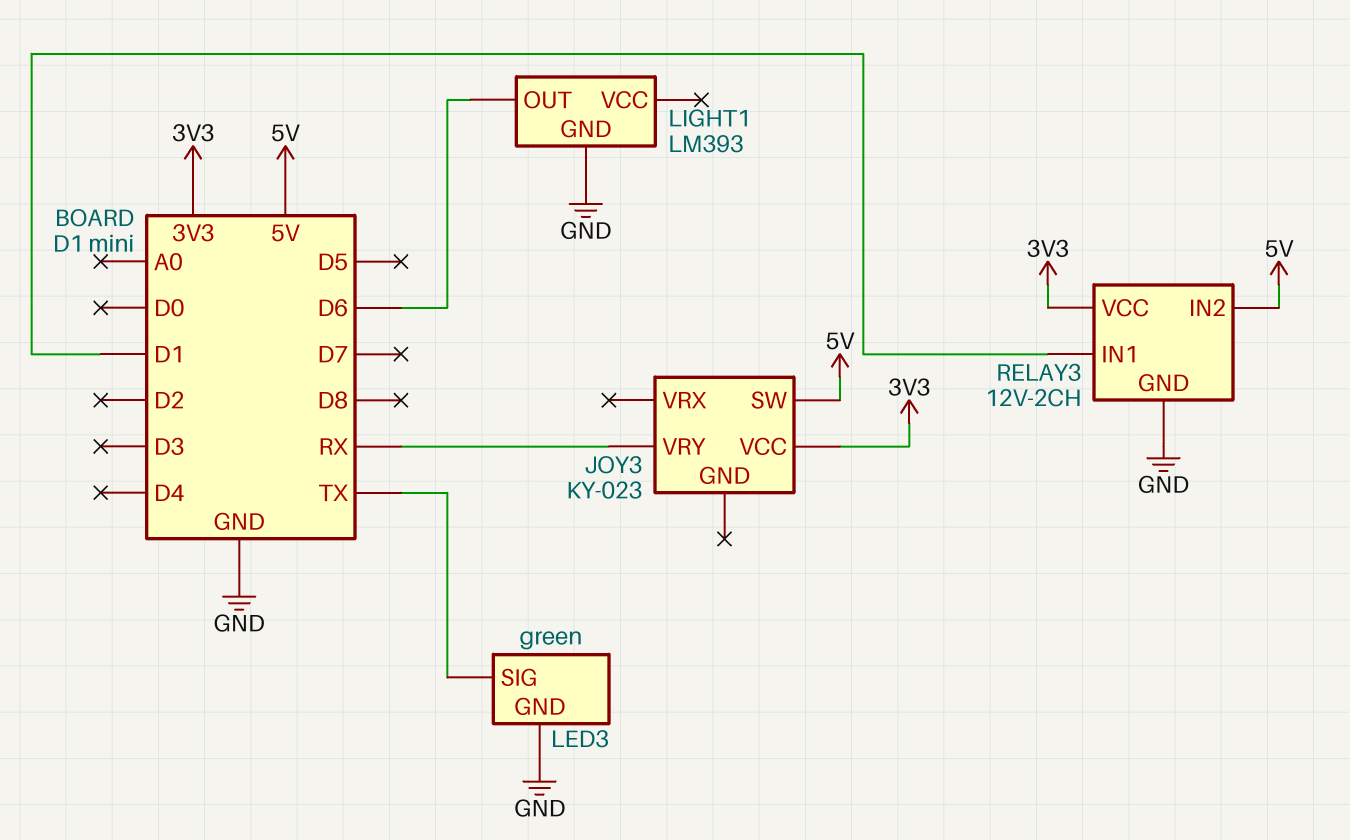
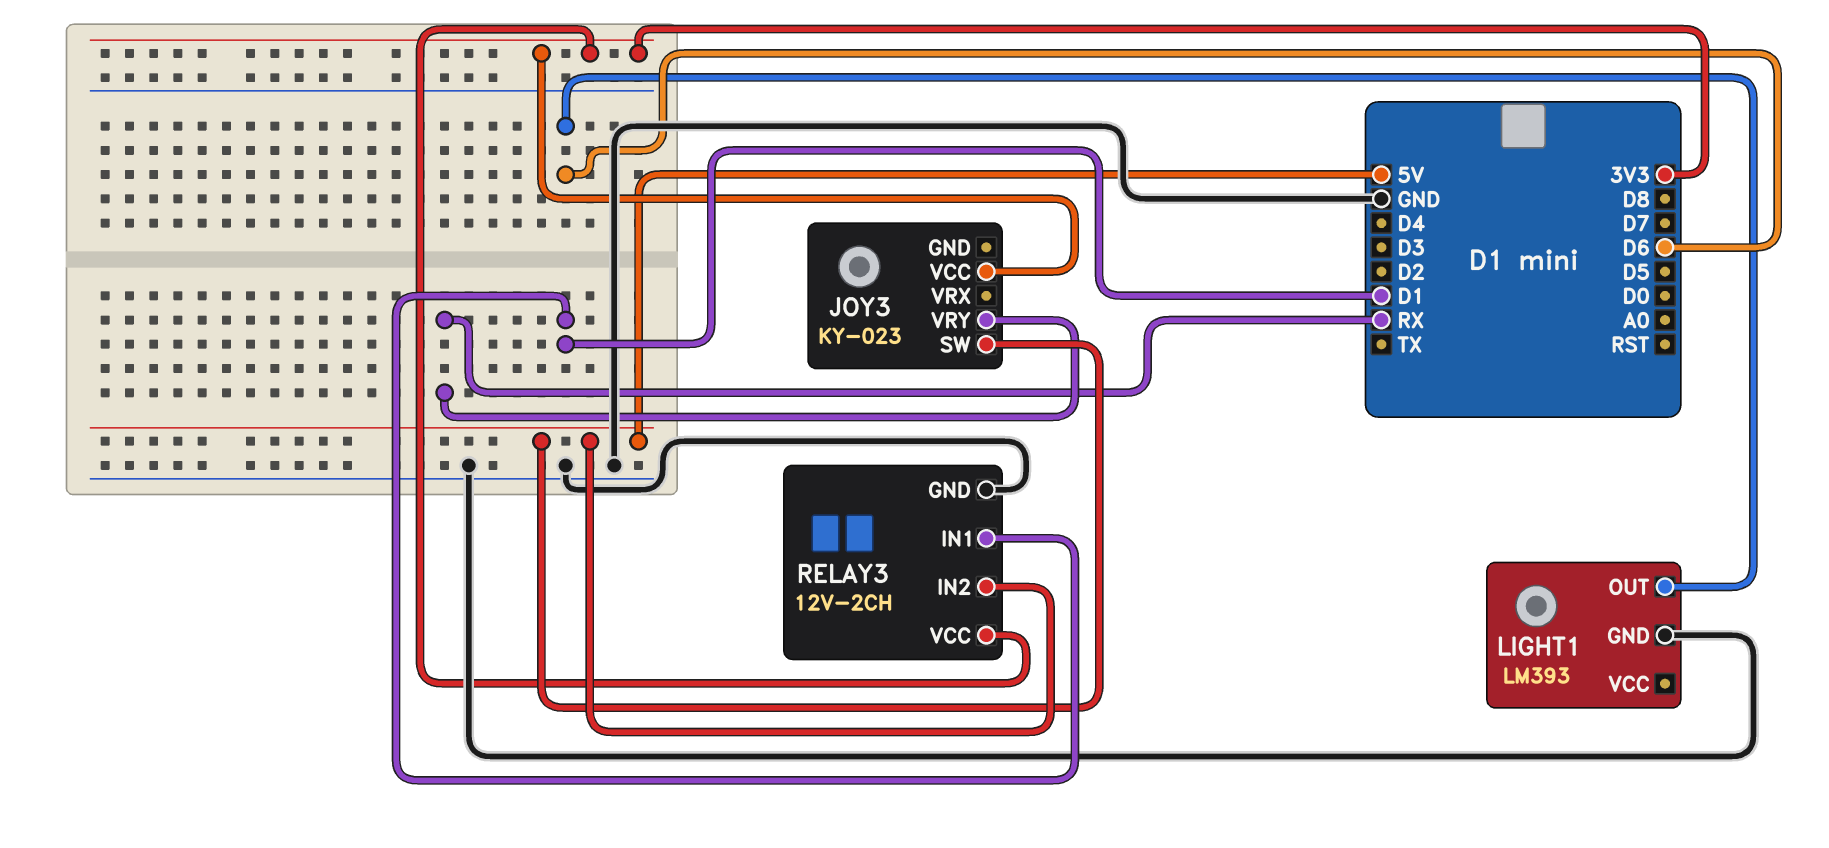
LED3: green -> none
LED3 pin GND: GND -> none
LED3 pin SIG: TX -> none

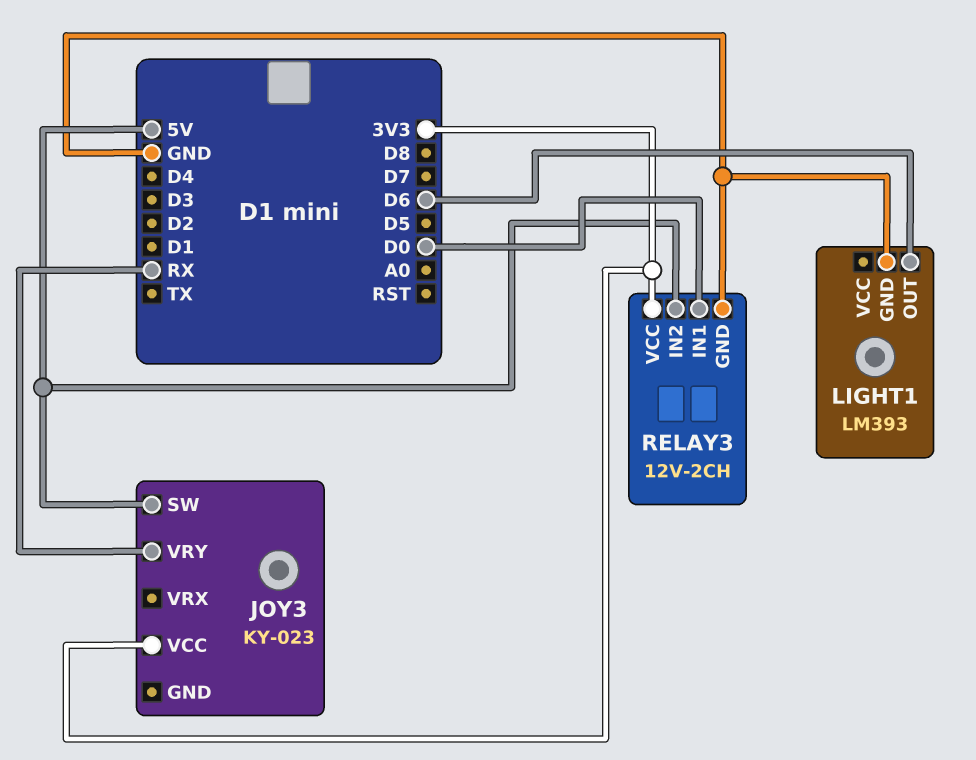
RELAY3 pin IN1: D1 -> D0

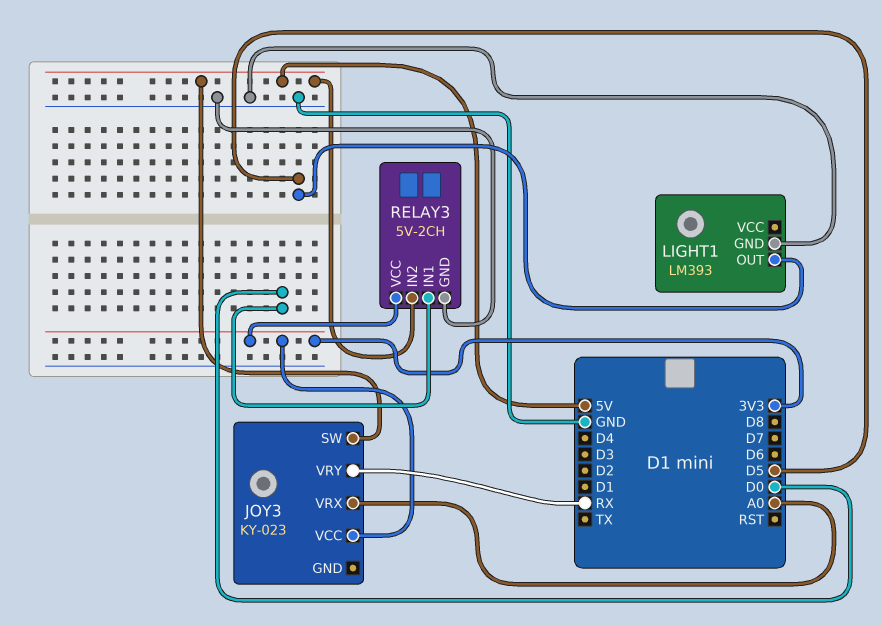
JOY3 pin VRX: none -> A0
LIGHT1 pin OUT: D6 -> D5
RELAY3: 12V-2CH -> 5V-2CH

